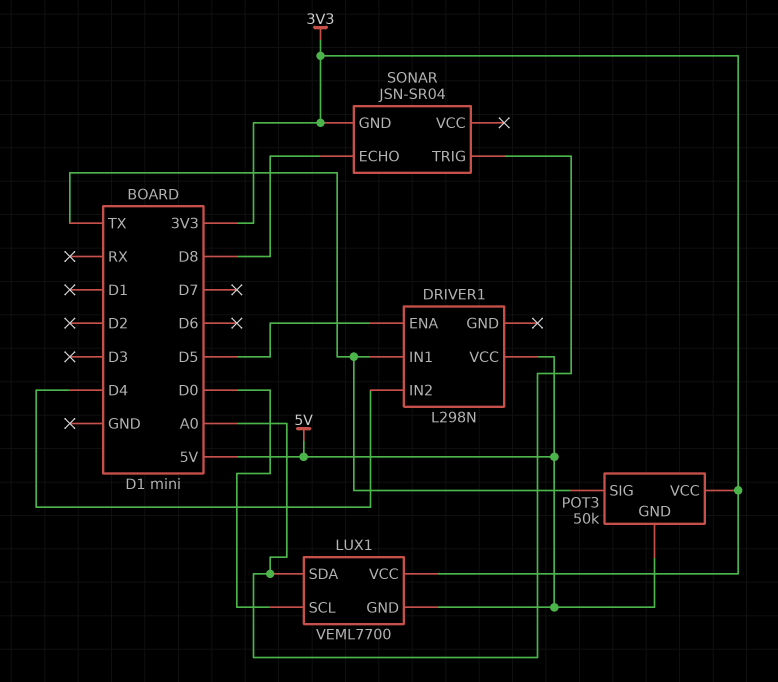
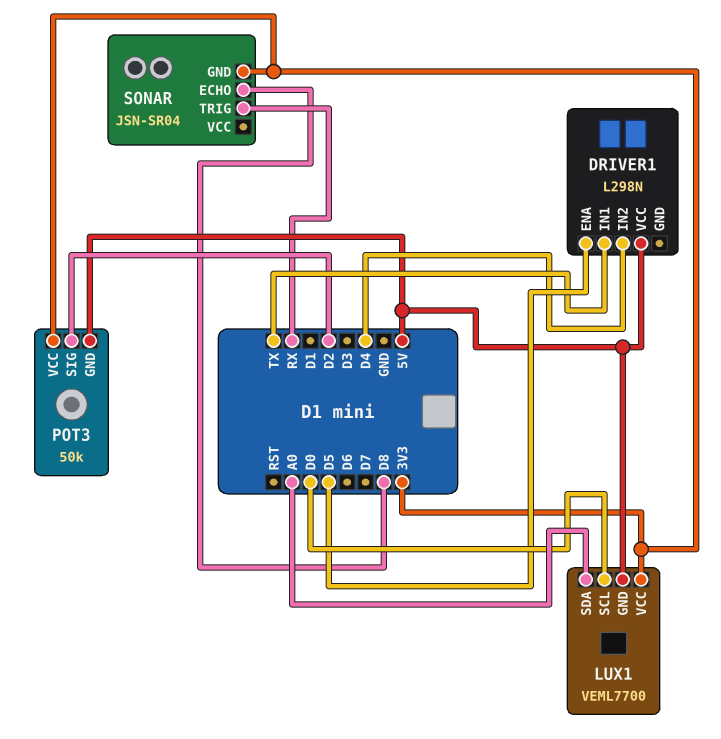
POT3 pin SIG: TX -> D2
SONAR pin TRIG: A0 -> RX

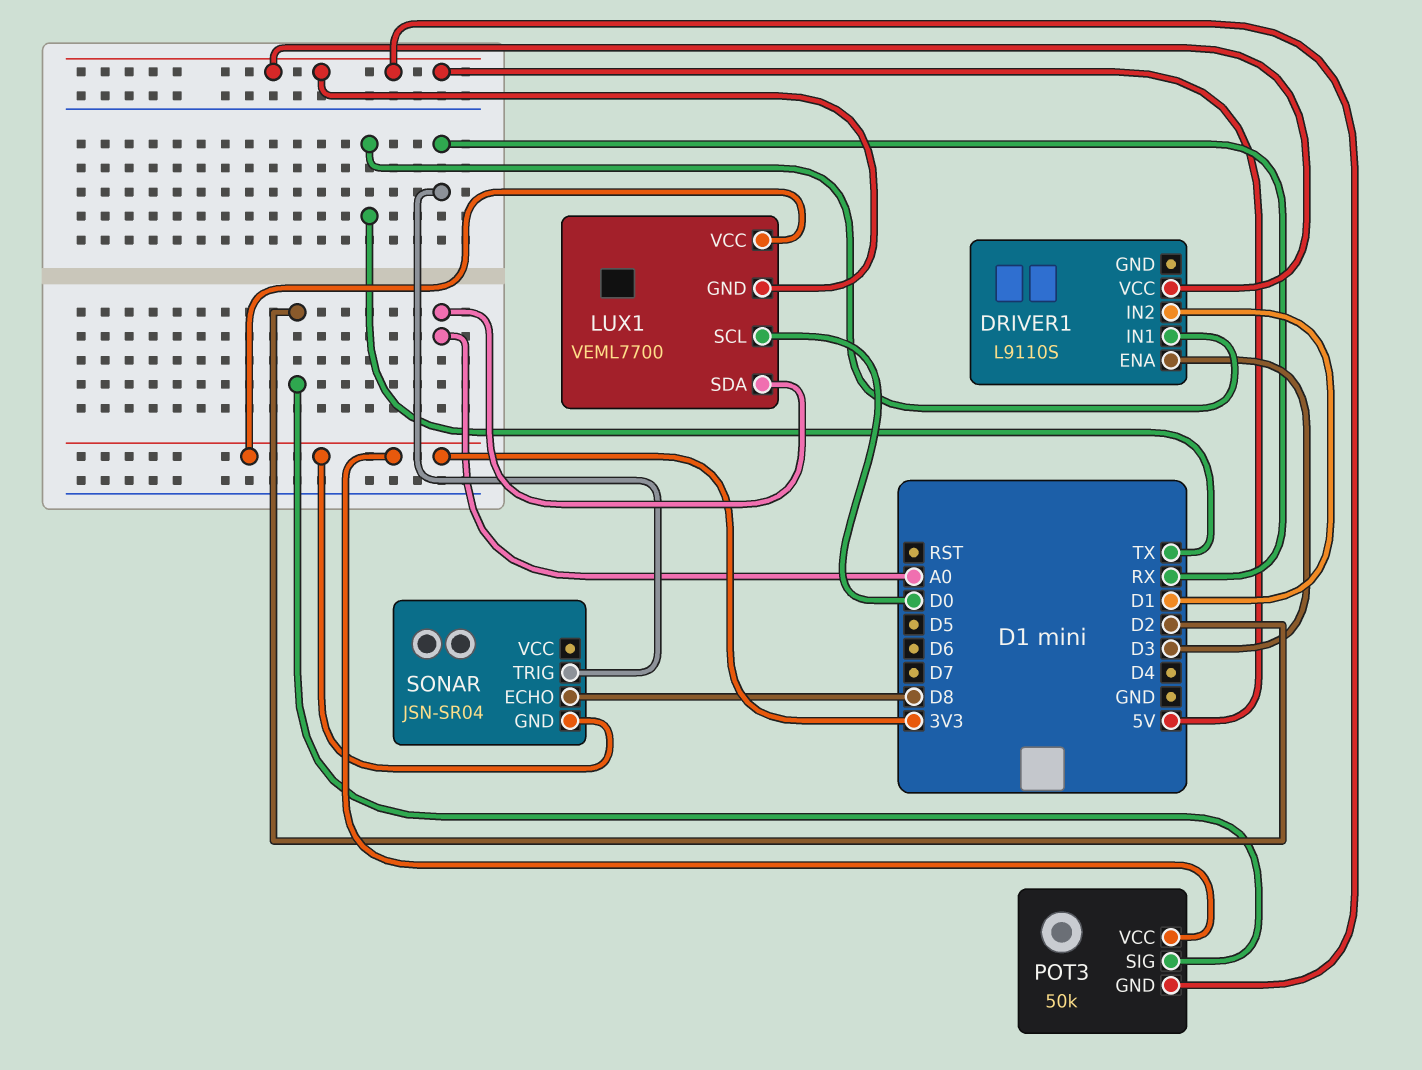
DRIVER1: L298N -> L9110S
DRIVER1 pin ENA: D5 -> D3
DRIVER1 pin IN2: D4 -> D1

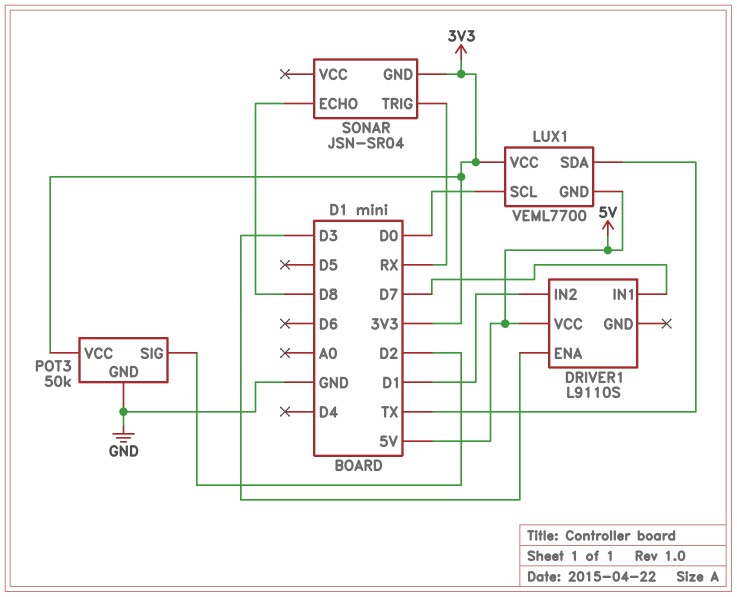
DRIVER1 pin IN1: TX -> D7
LUX1 pin SDA: A0 -> TX
POT3 pin GND: 5V -> GND

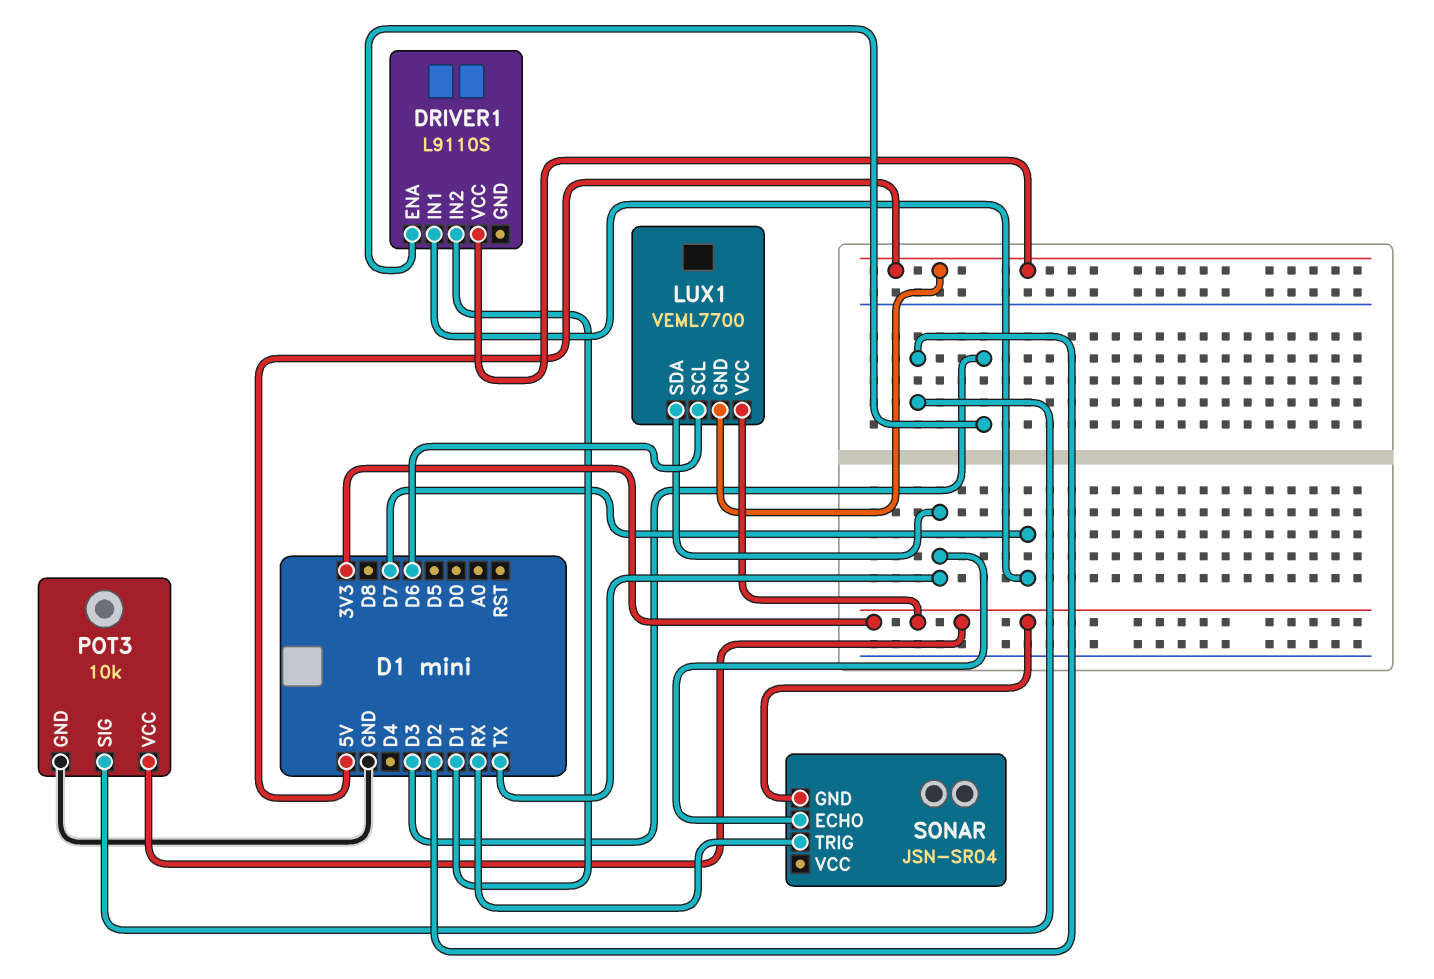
LUX1 pin SCL: D0 -> D6
POT3: 50k -> 10k
SONAR pin ECHO: D8 -> TX

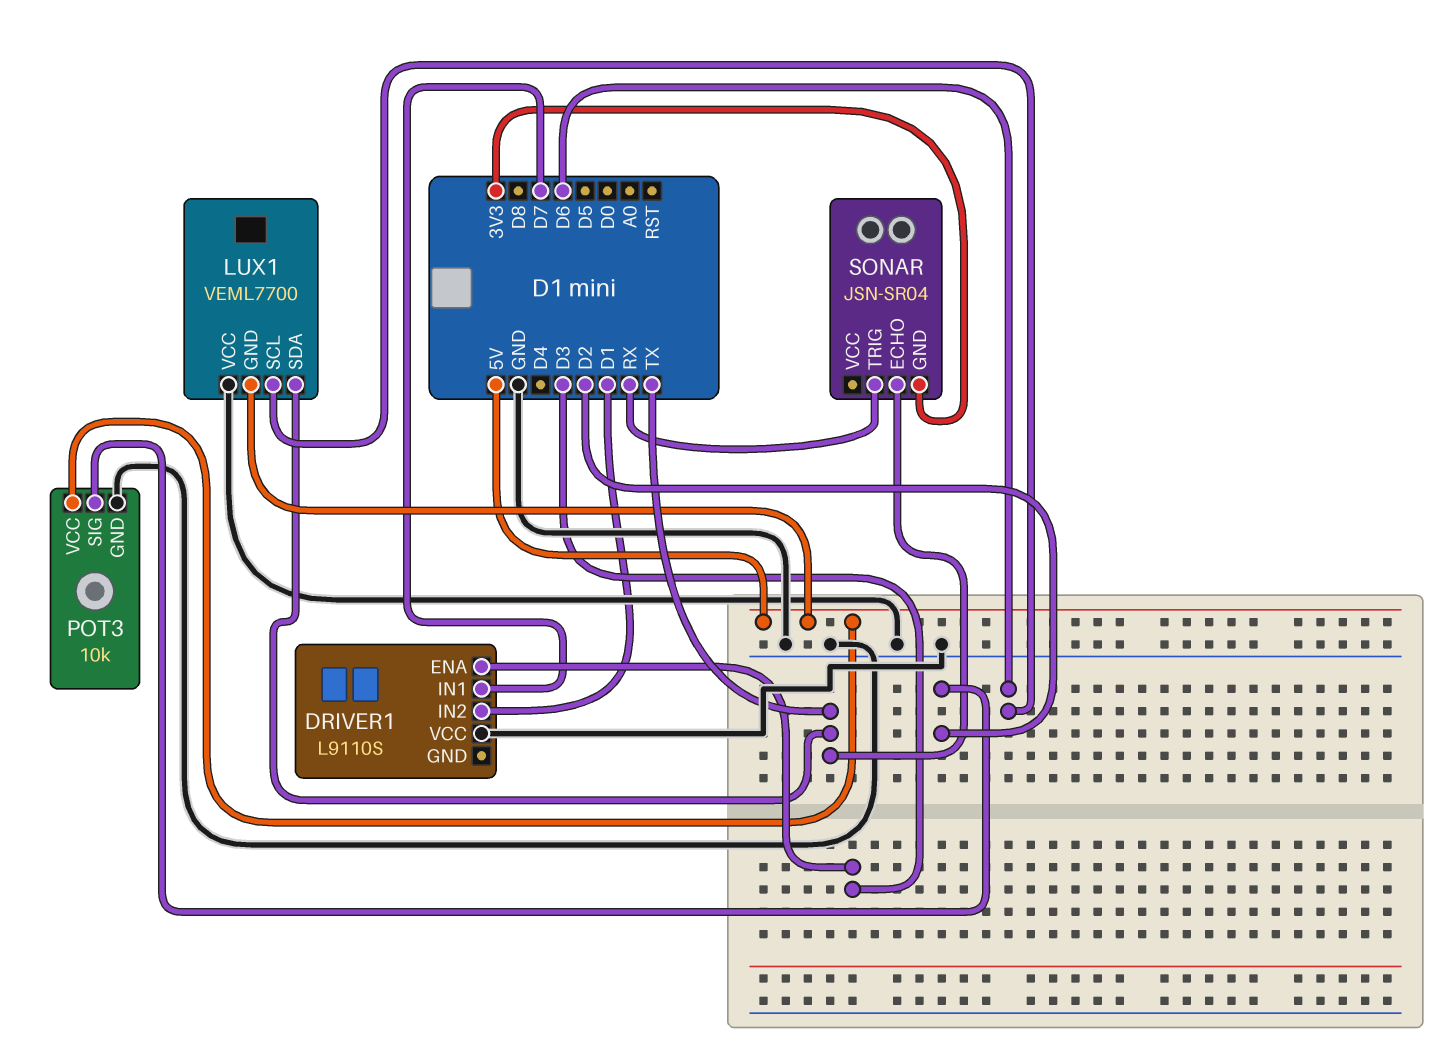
DRIVER1 pin VCC: 5V -> GND
LUX1 pin VCC: 3V3 -> GND
POT3 pin VCC: 3V3 -> 5V

